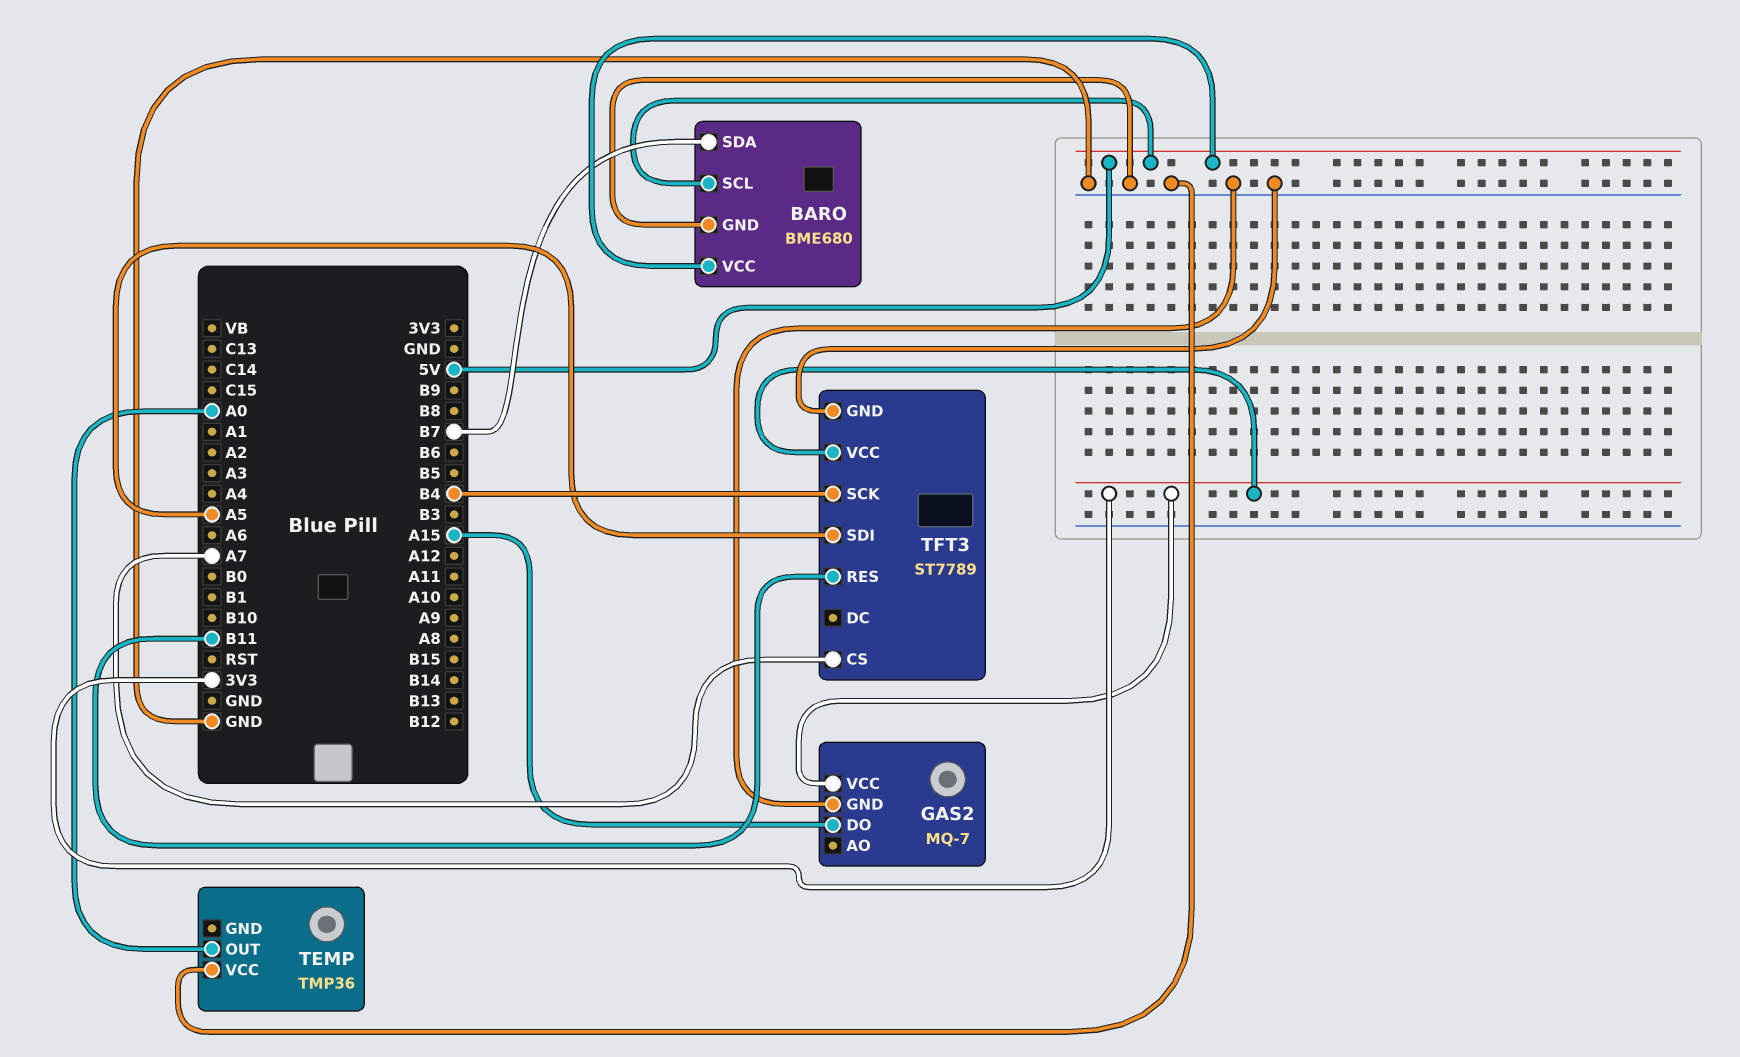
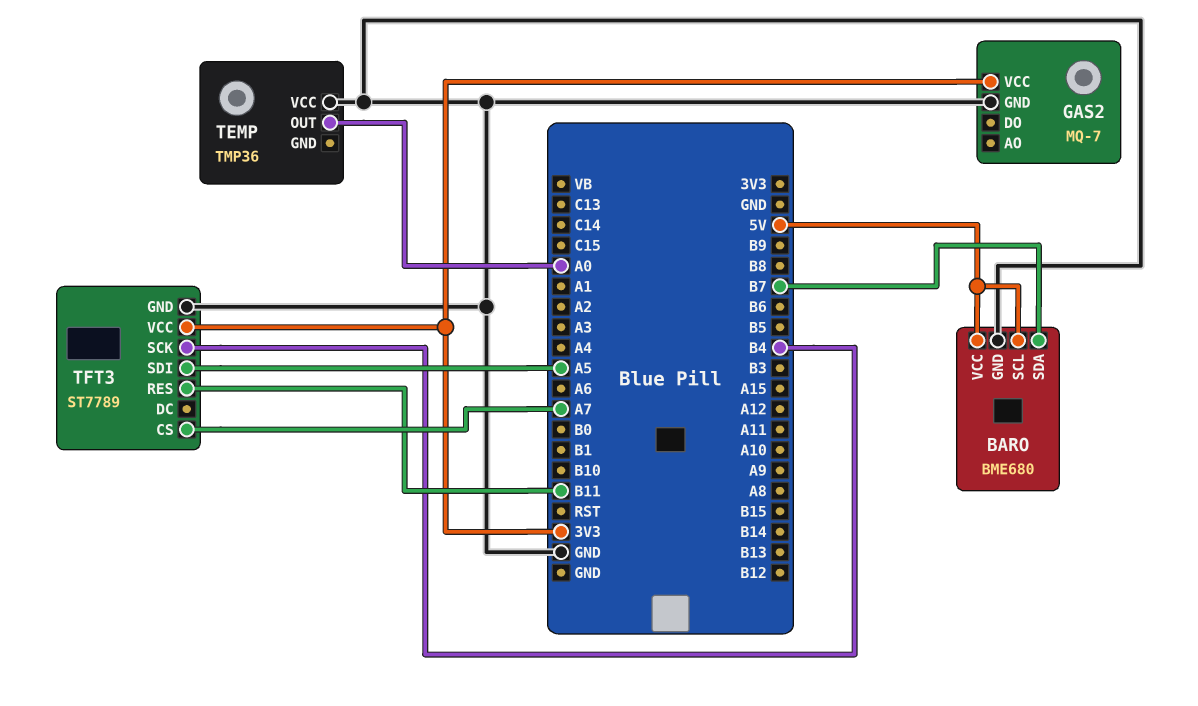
GAS2 pin DO: A15 -> none

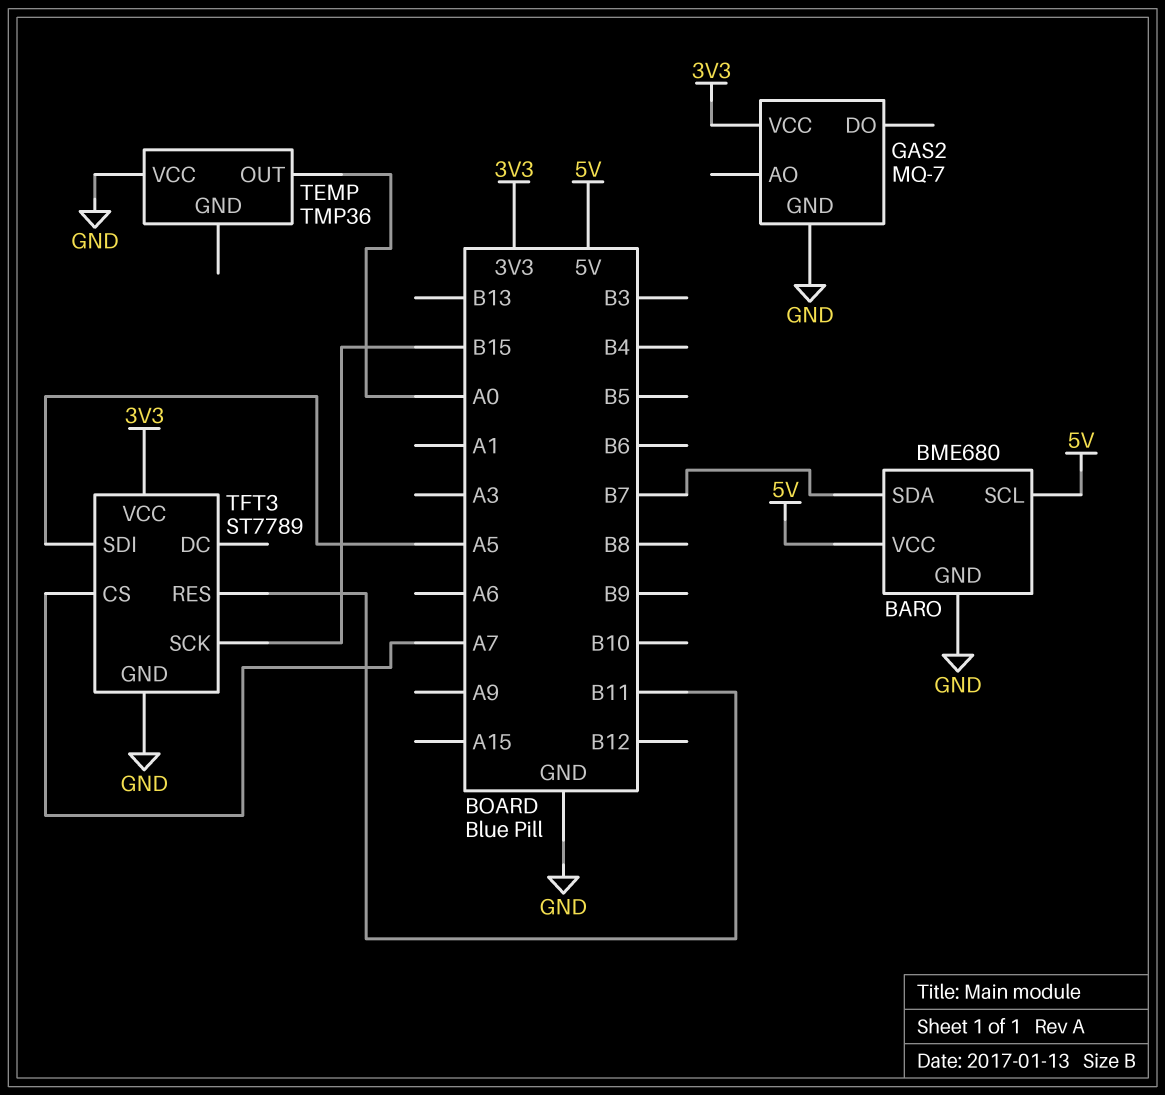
TFT3 pin SCK: B4 -> B15

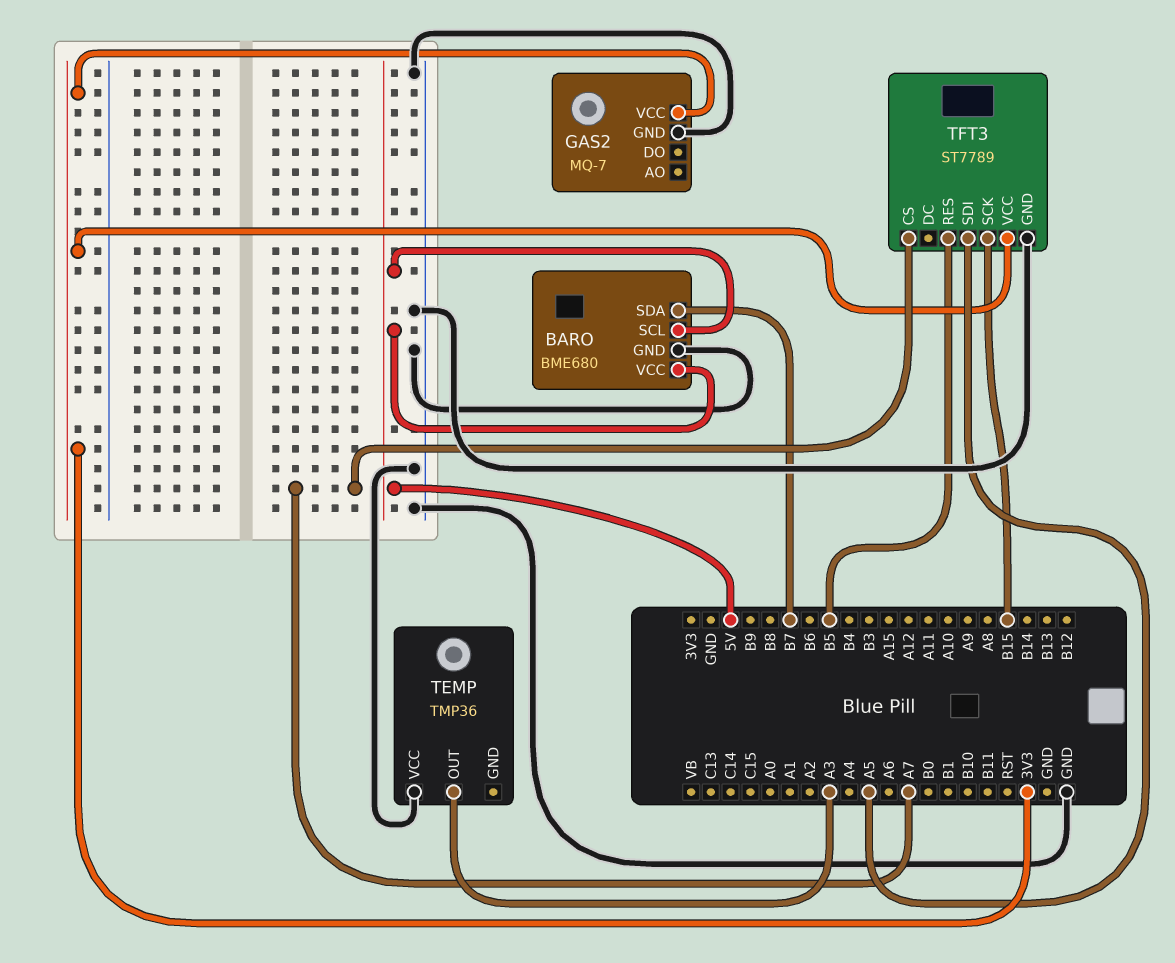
TEMP pin OUT: A0 -> A3
TFT3 pin RES: B11 -> B5

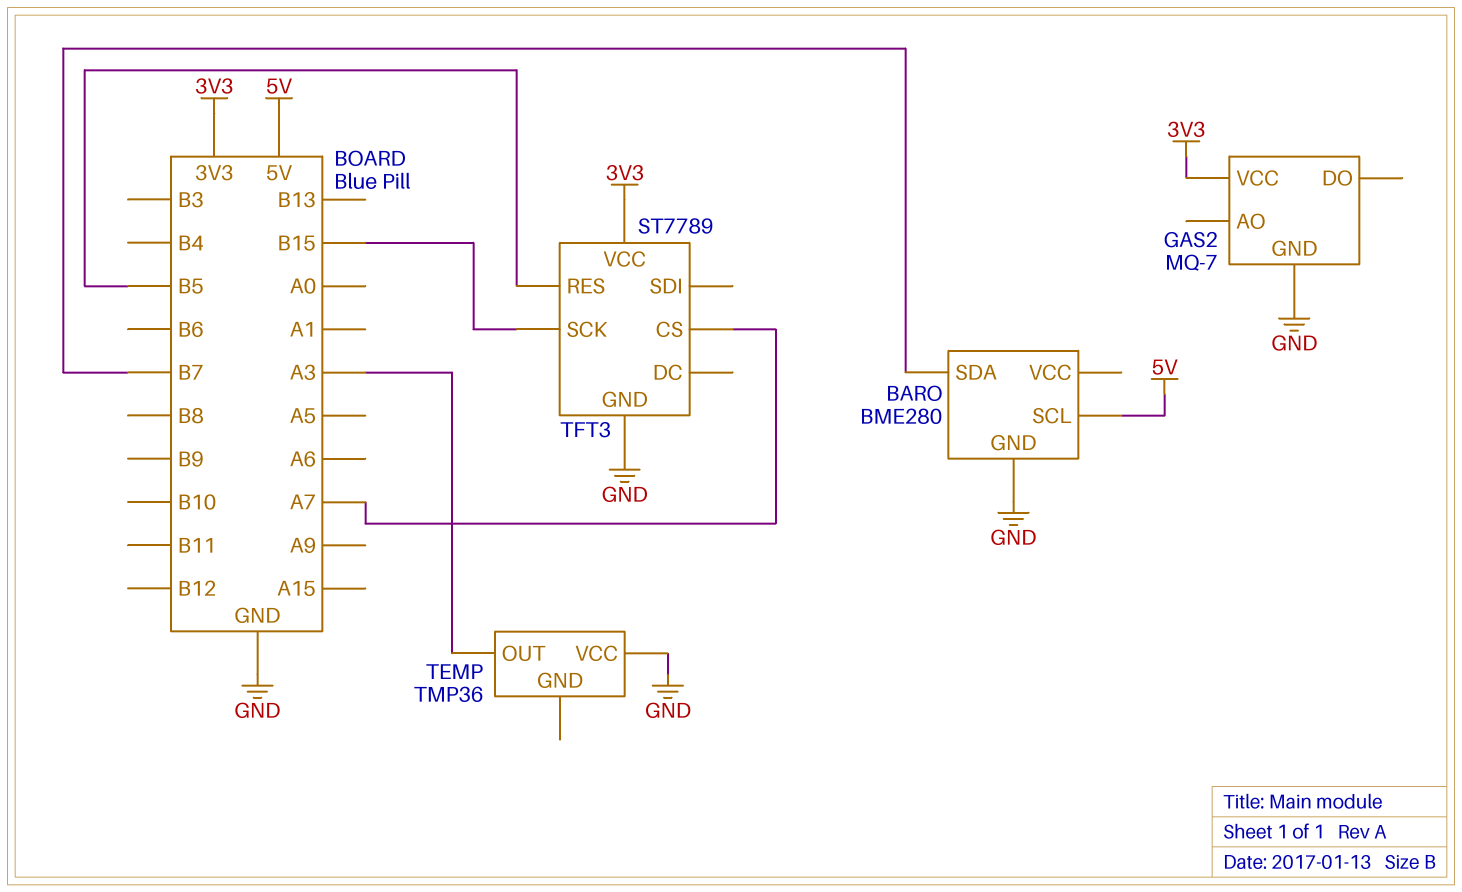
BARO: BME680 -> BME280
BARO pin VCC: 5V -> none
TFT3 pin SDI: A5 -> none

